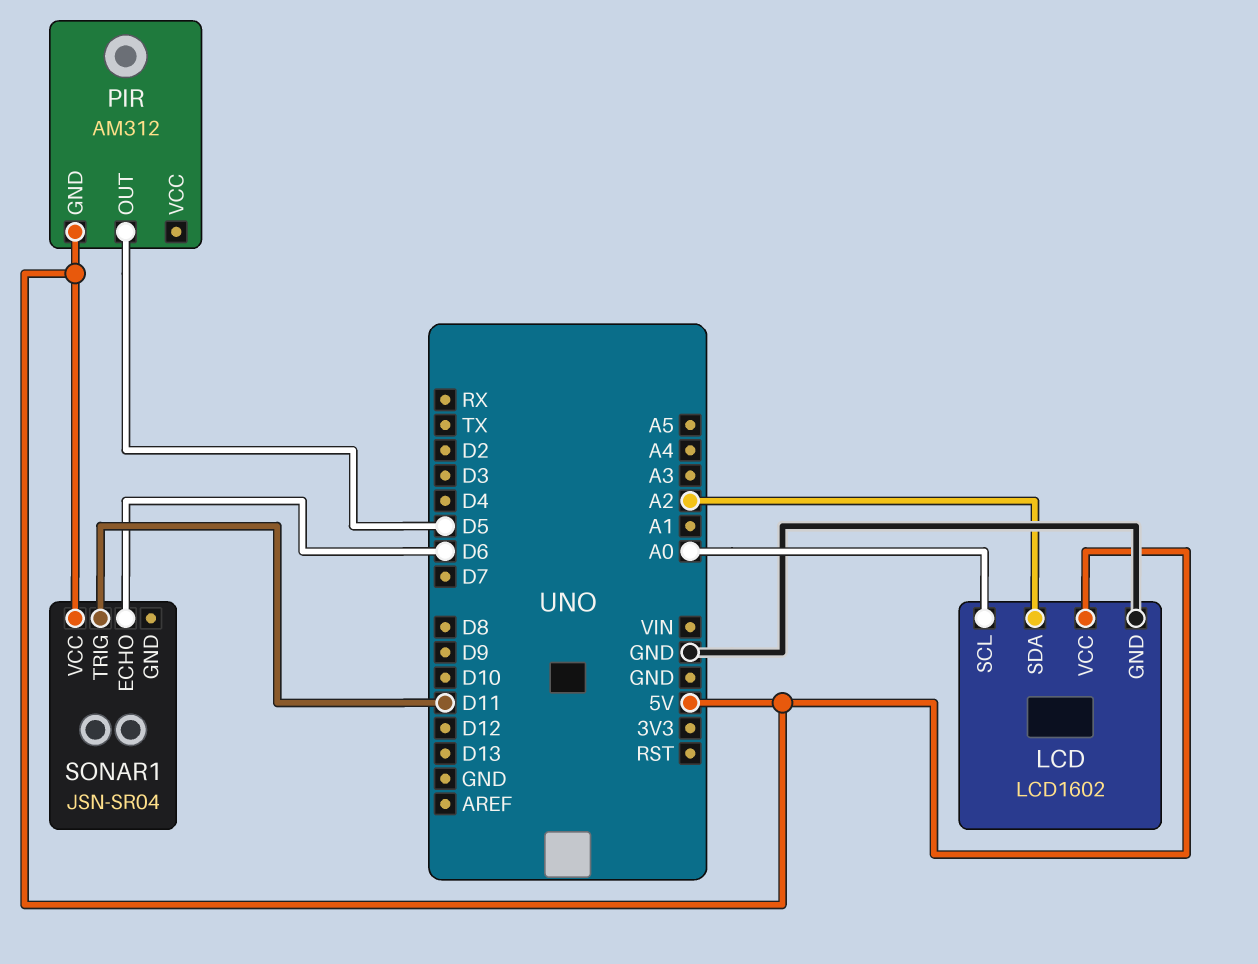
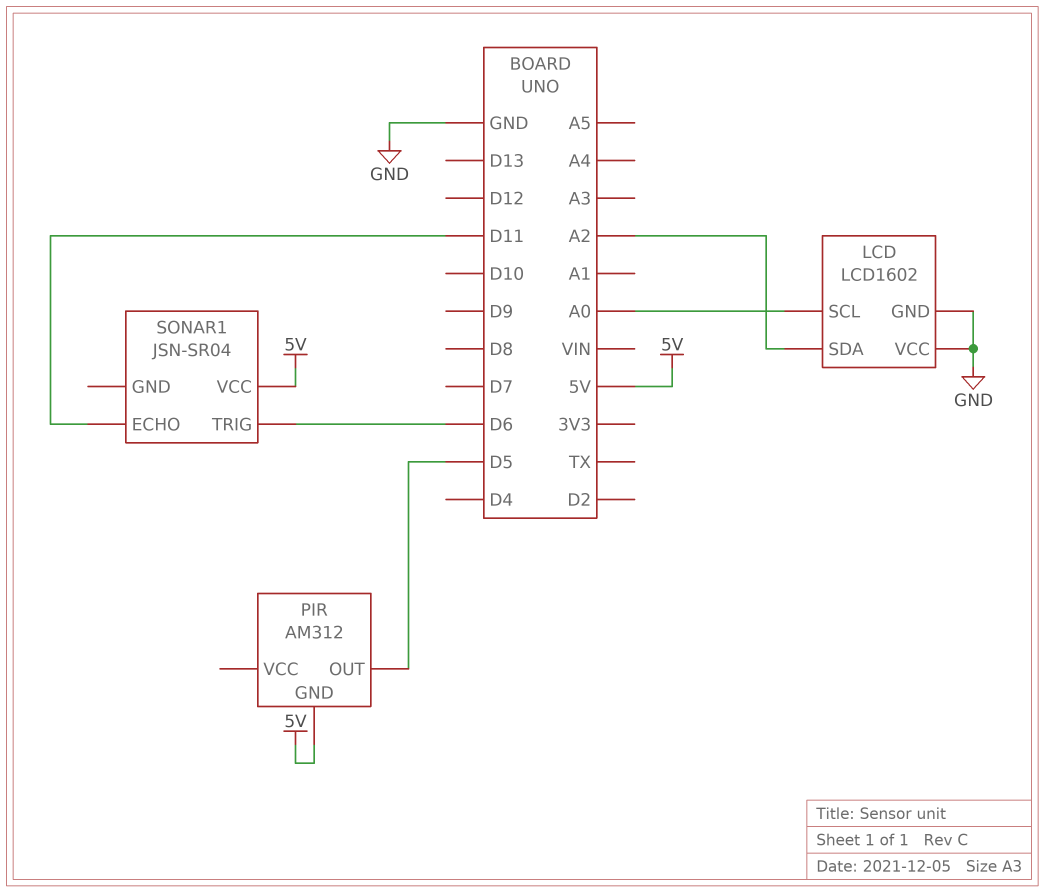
LCD pin VCC: 5V -> GND
SONAR1 pin ECHO: D6 -> D11
SONAR1 pin TRIG: D11 -> D6

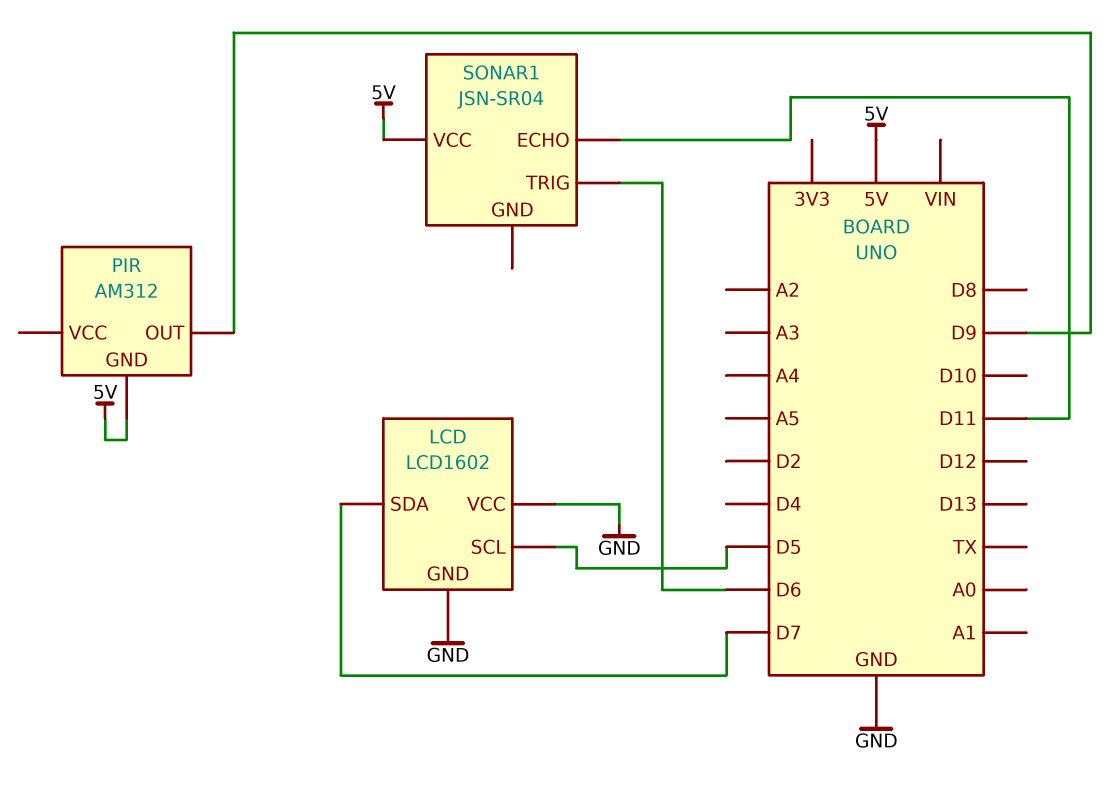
LCD pin SCL: A0 -> D5
LCD pin SDA: A2 -> D7
PIR pin OUT: D5 -> D9

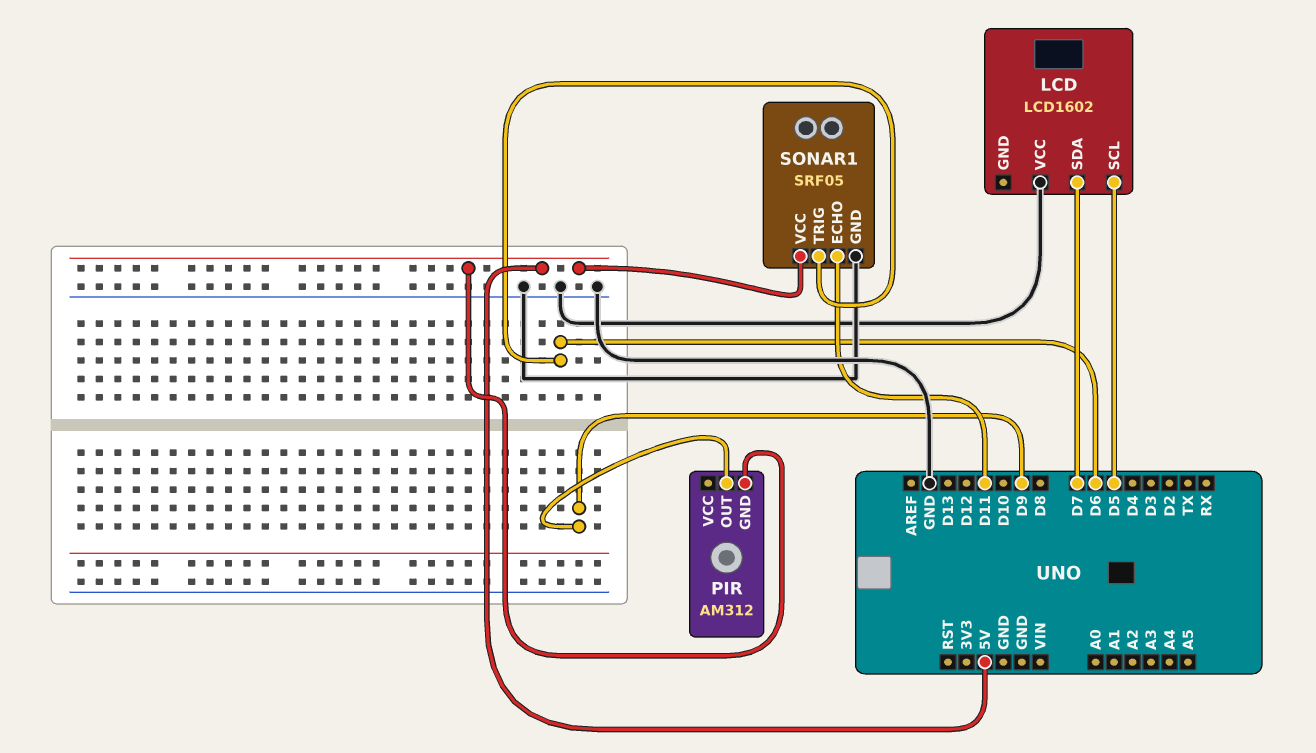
LCD pin GND: GND -> none
SONAR1: JSN-SR04 -> SRF05
SONAR1 pin GND: none -> GND

